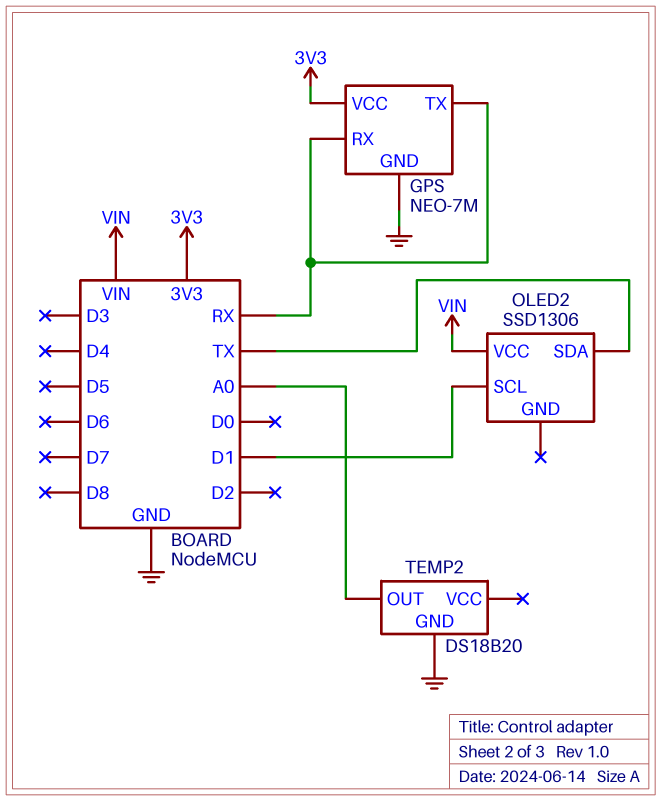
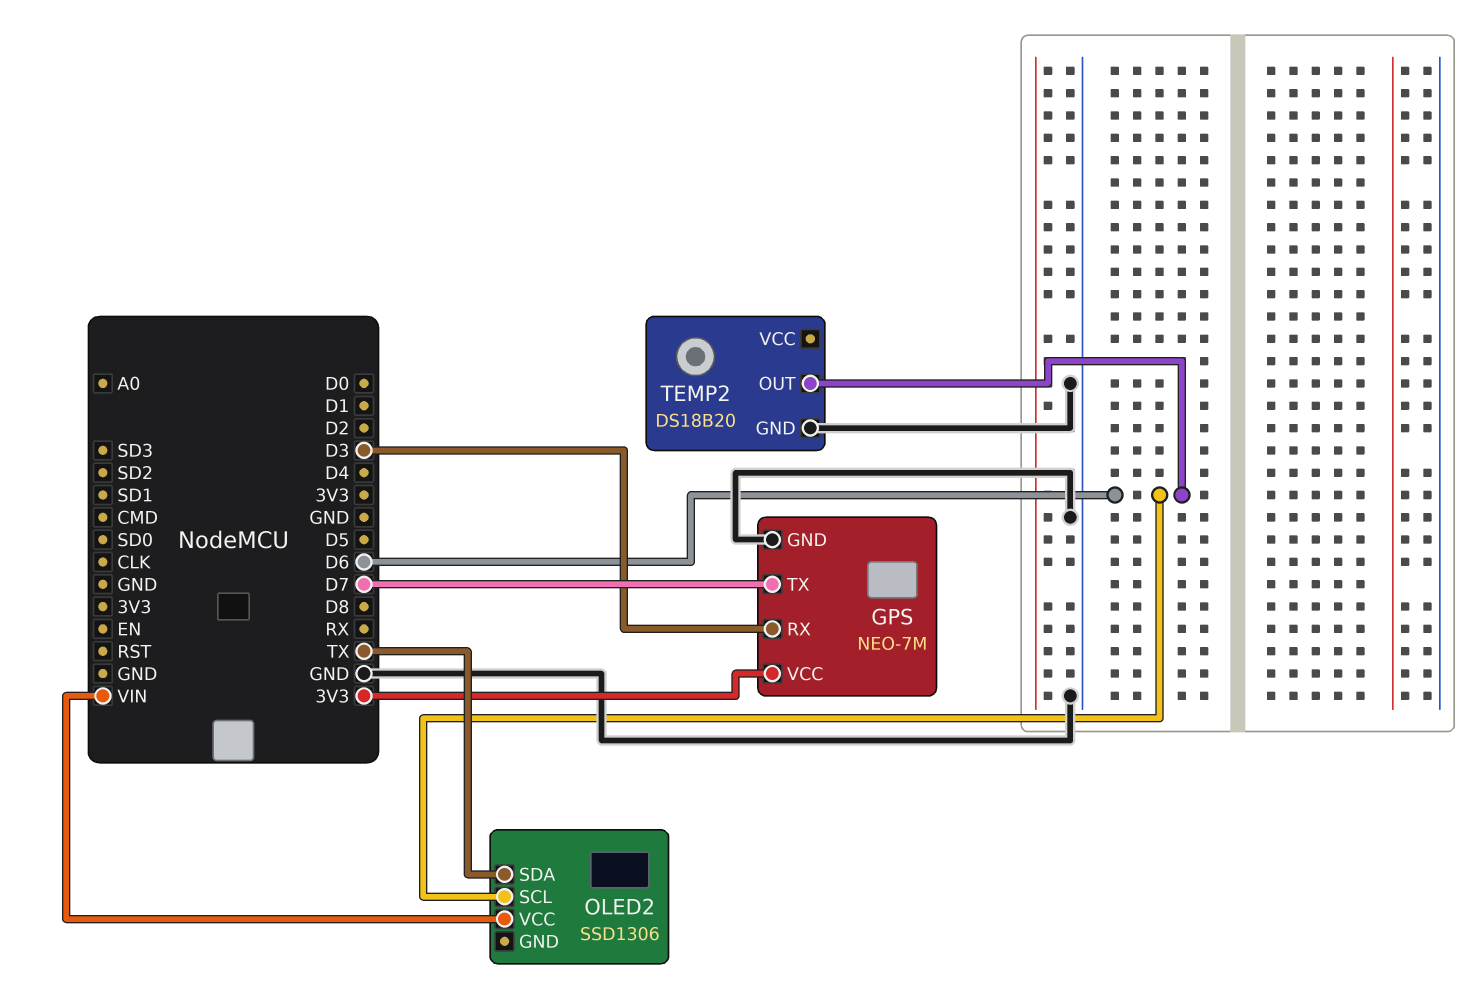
GPS pin RX: RX -> D3
GPS pin TX: RX -> D7
OLED2 pin SCL: D1 -> D6
TEMP2 pin OUT: A0 -> D6

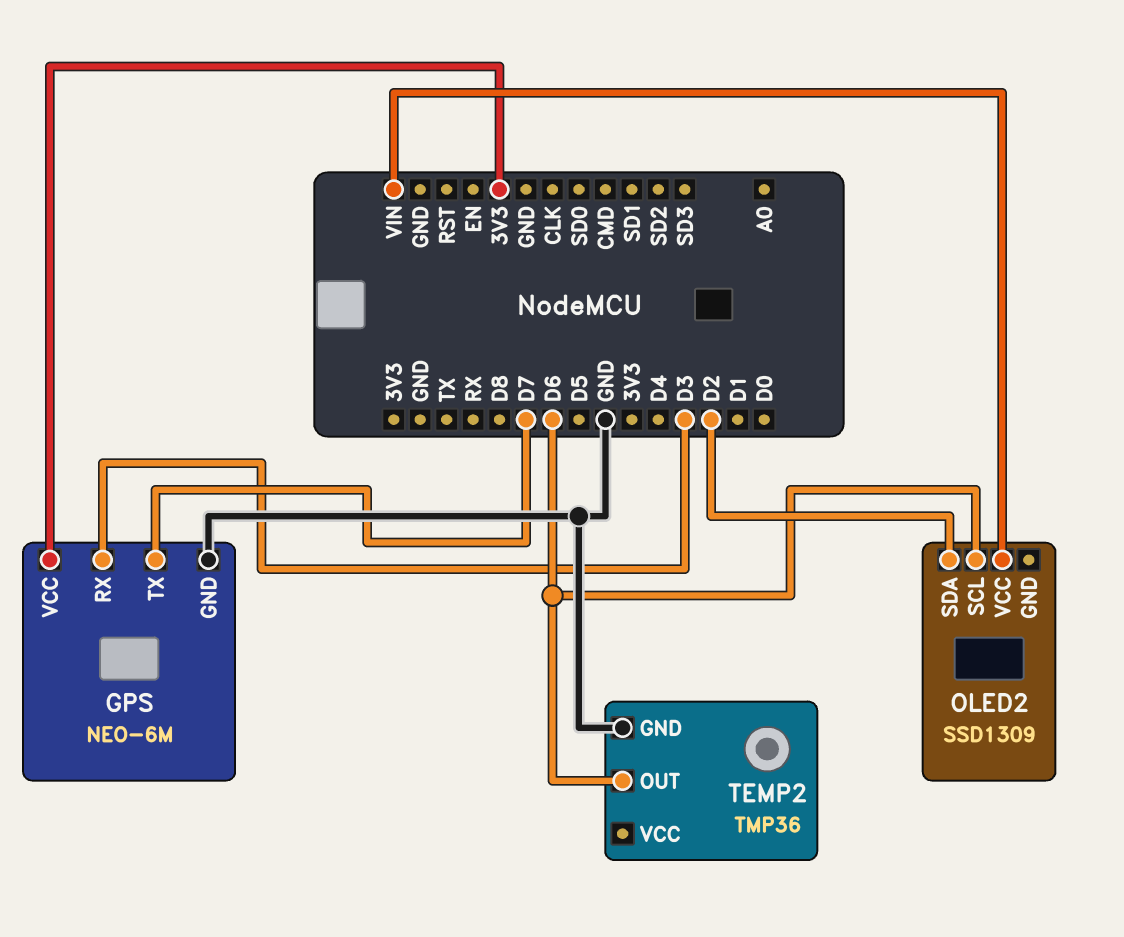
GPS: NEO-7M -> NEO-6M
OLED2: SSD1306 -> SSD1309
OLED2 pin SDA: TX -> D2
TEMP2: DS18B20 -> TMP36

